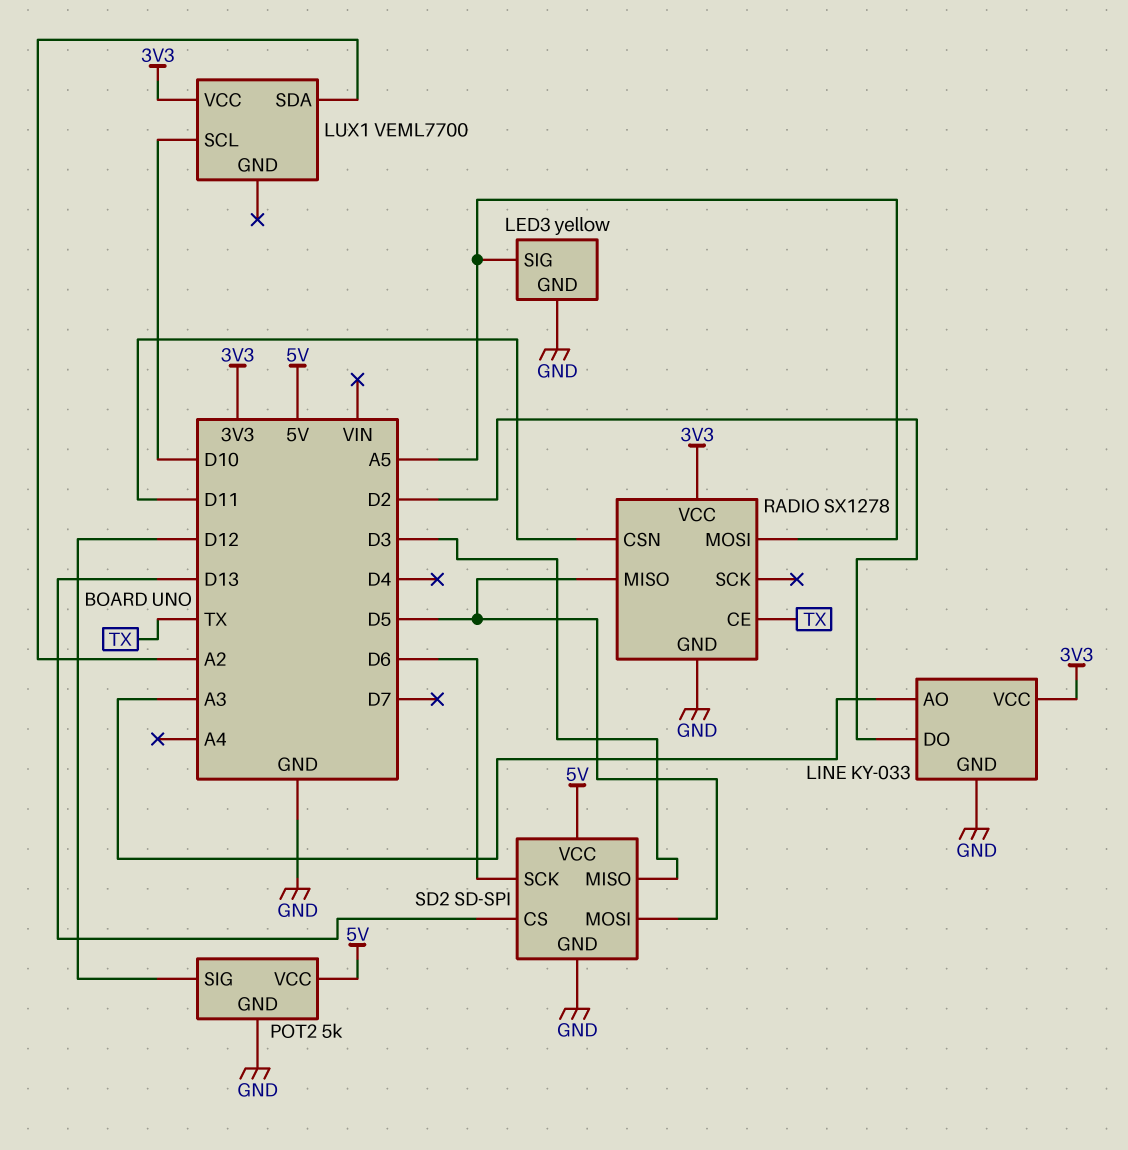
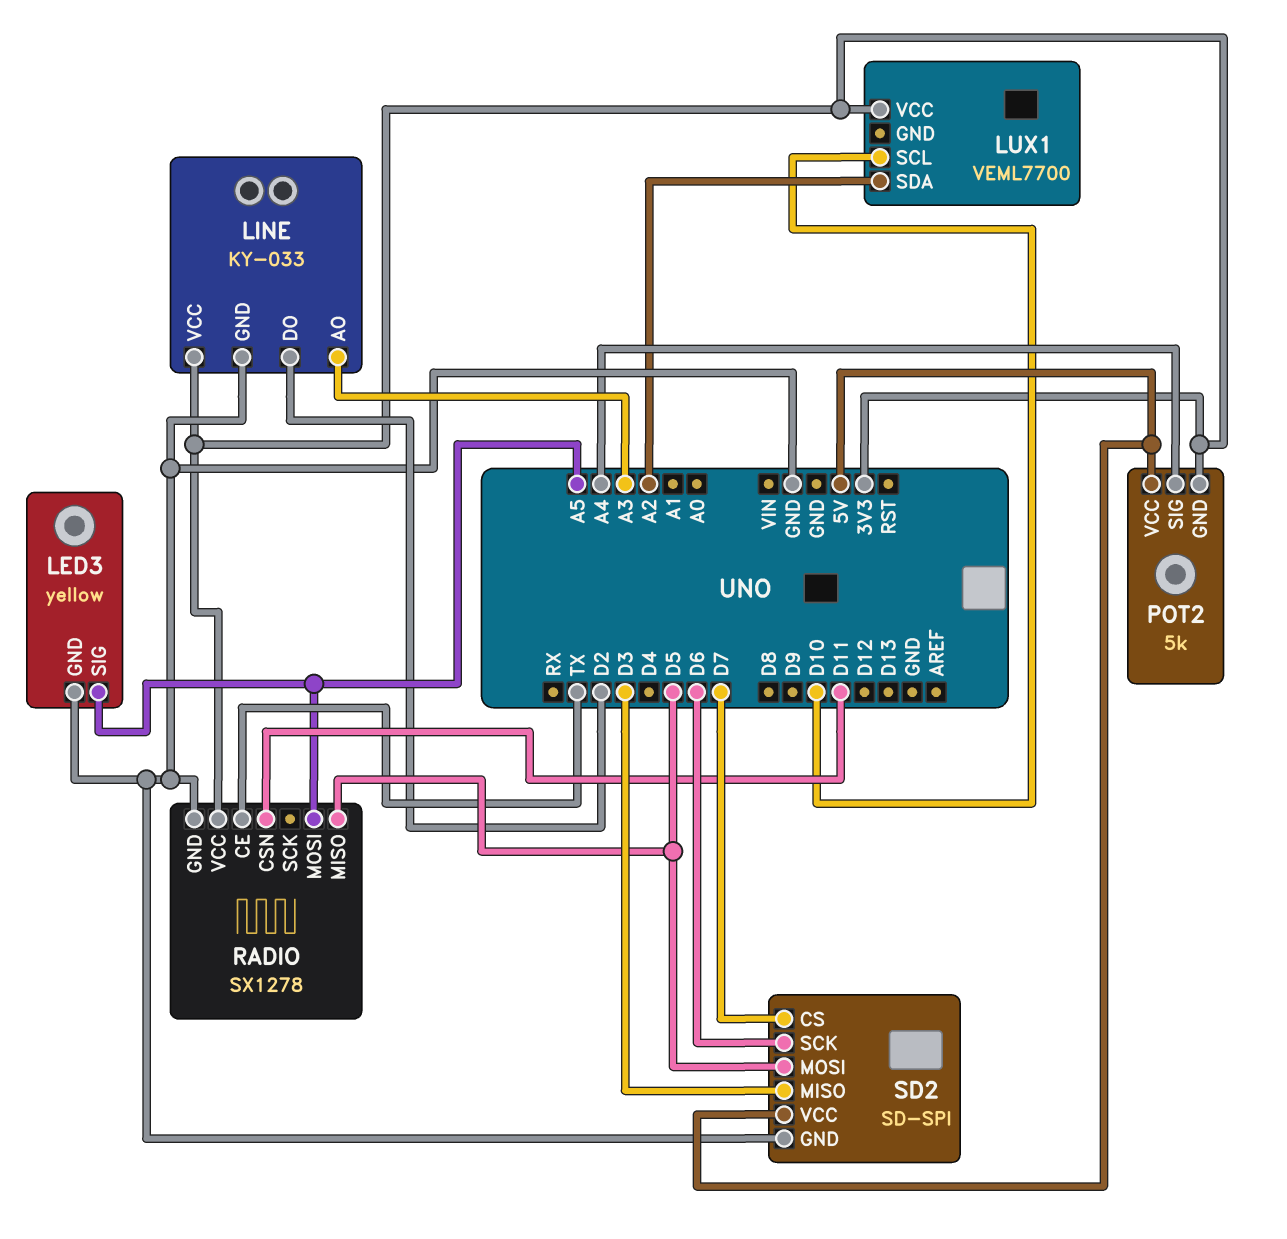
POT2 pin GND: GND -> 3V3
POT2 pin SIG: D12 -> A4
SD2 pin CS: D13 -> D7

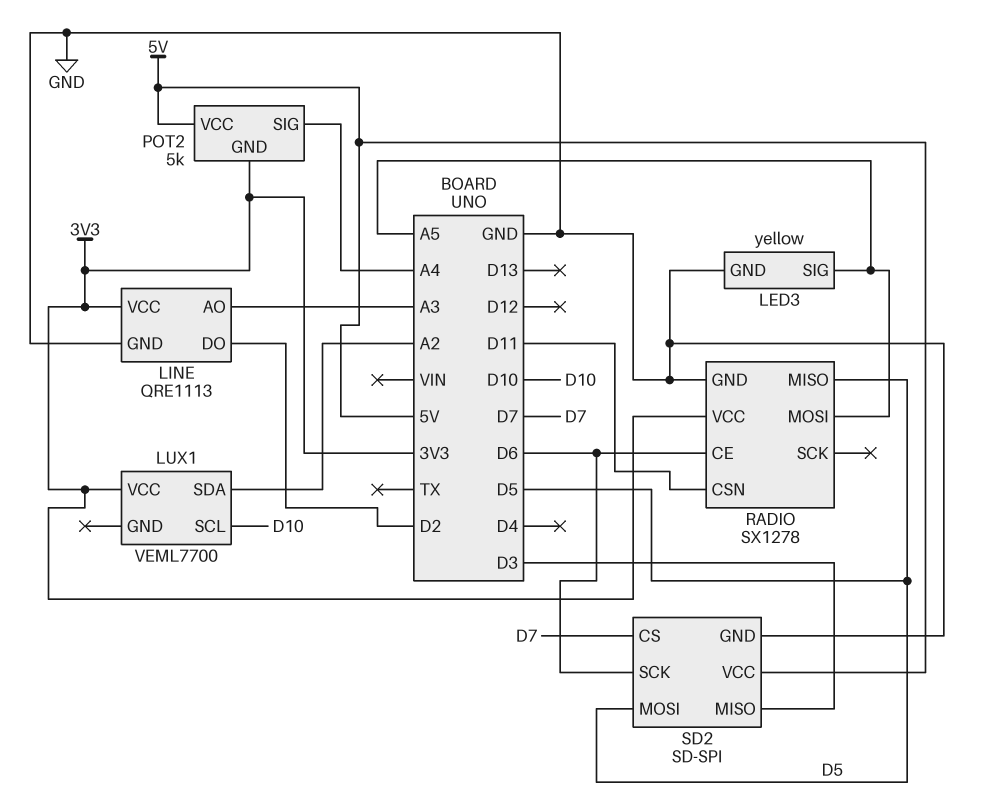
LINE: KY-033 -> QRE1113
RADIO pin CE: TX -> D6

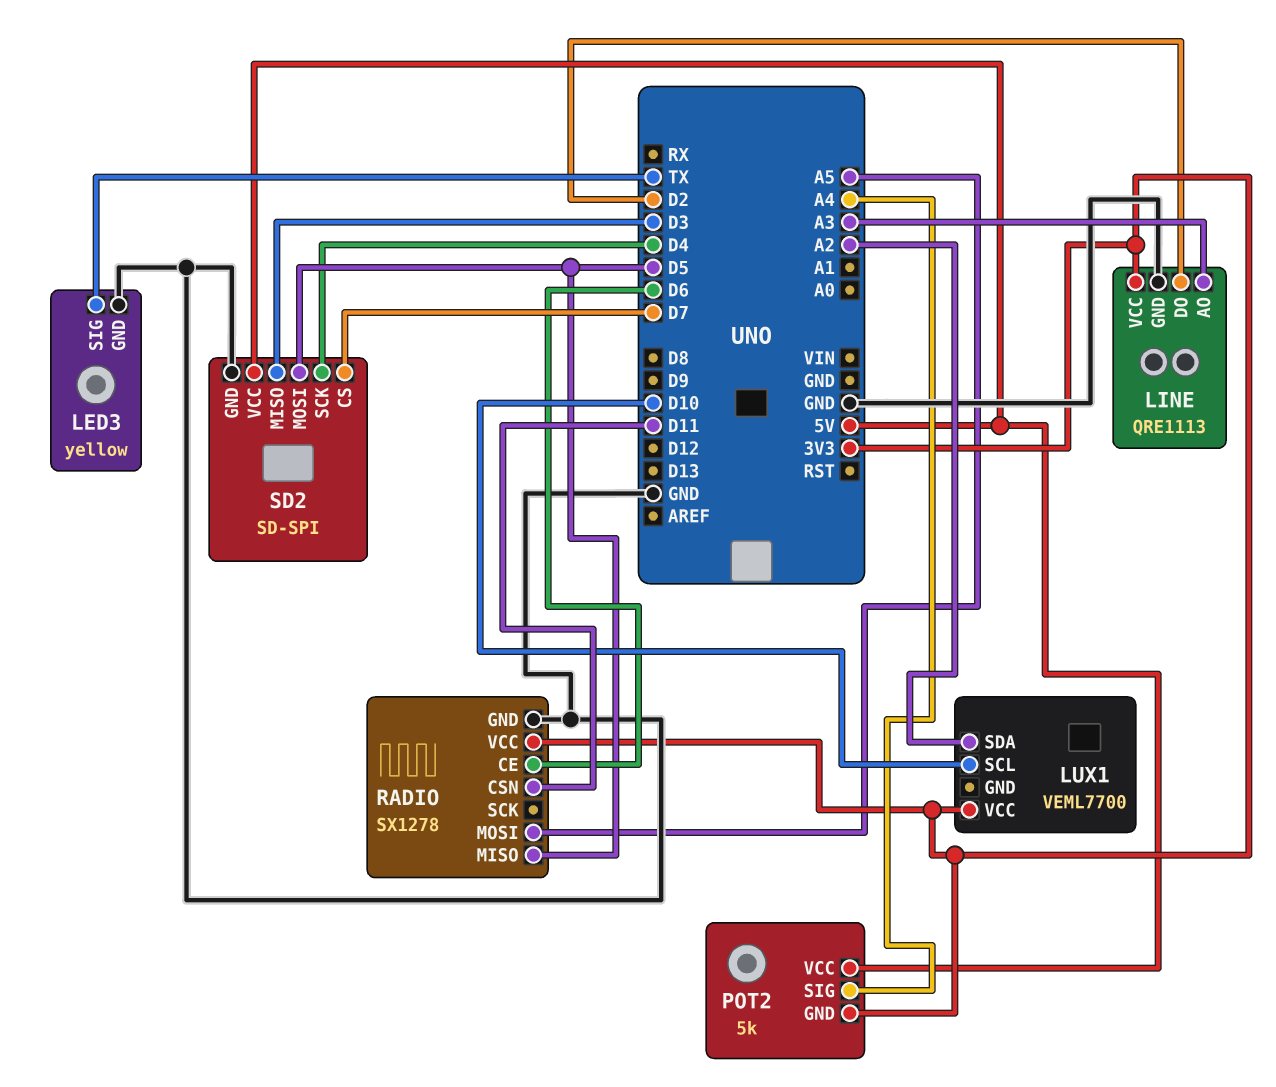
LED3 pin SIG: A5 -> TX
SD2 pin SCK: D6 -> D4

